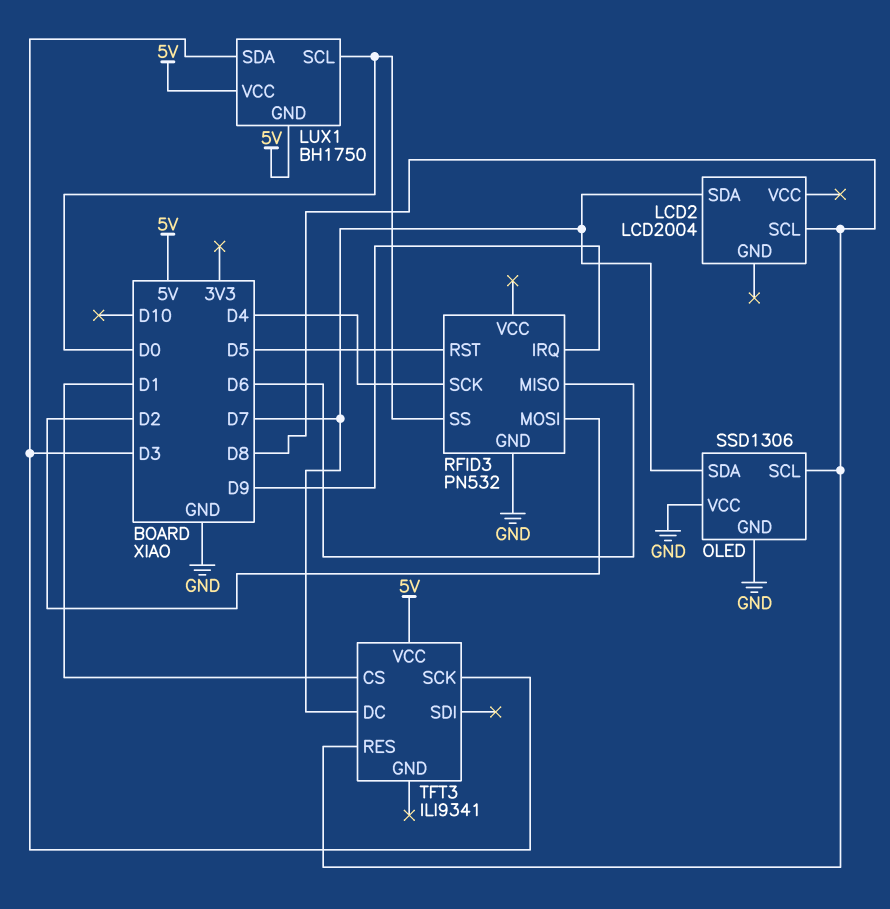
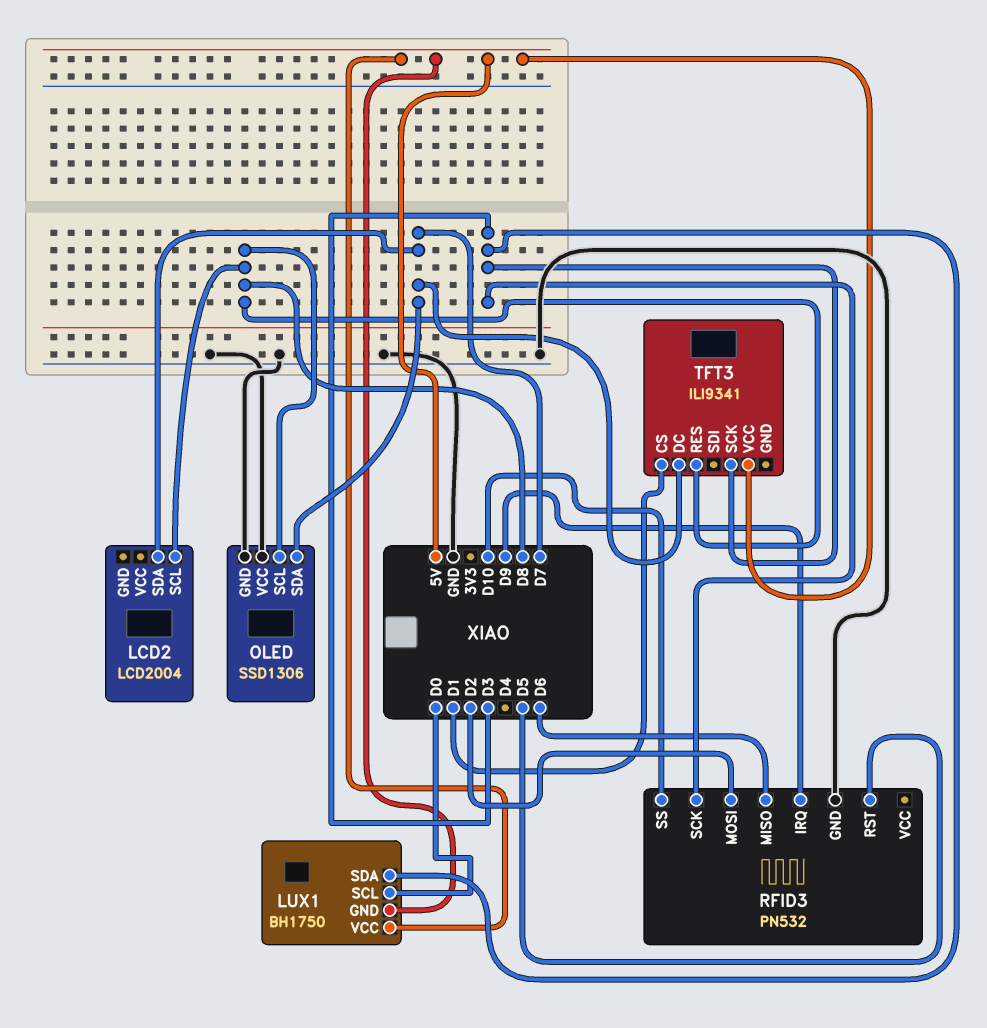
RFID3 pin SCK: D4 -> D3
RFID3 pin SS: D0 -> D10

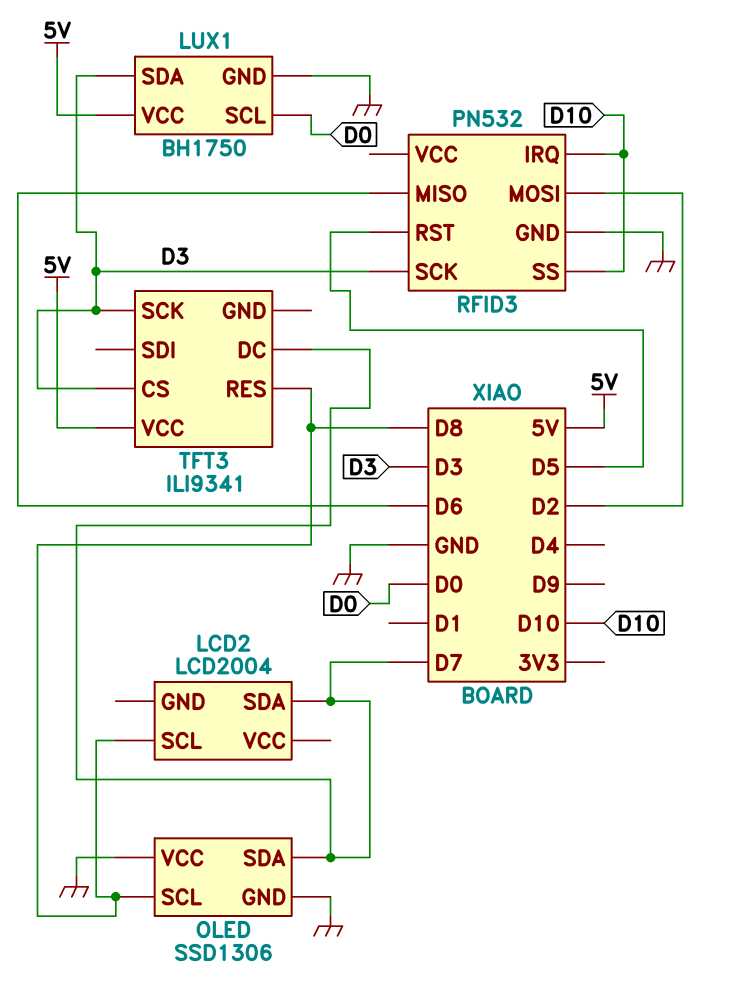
LUX1 pin GND: 5V -> GND
RFID3 pin IRQ: D9 -> D10
TFT3 pin CS: D1 -> D3

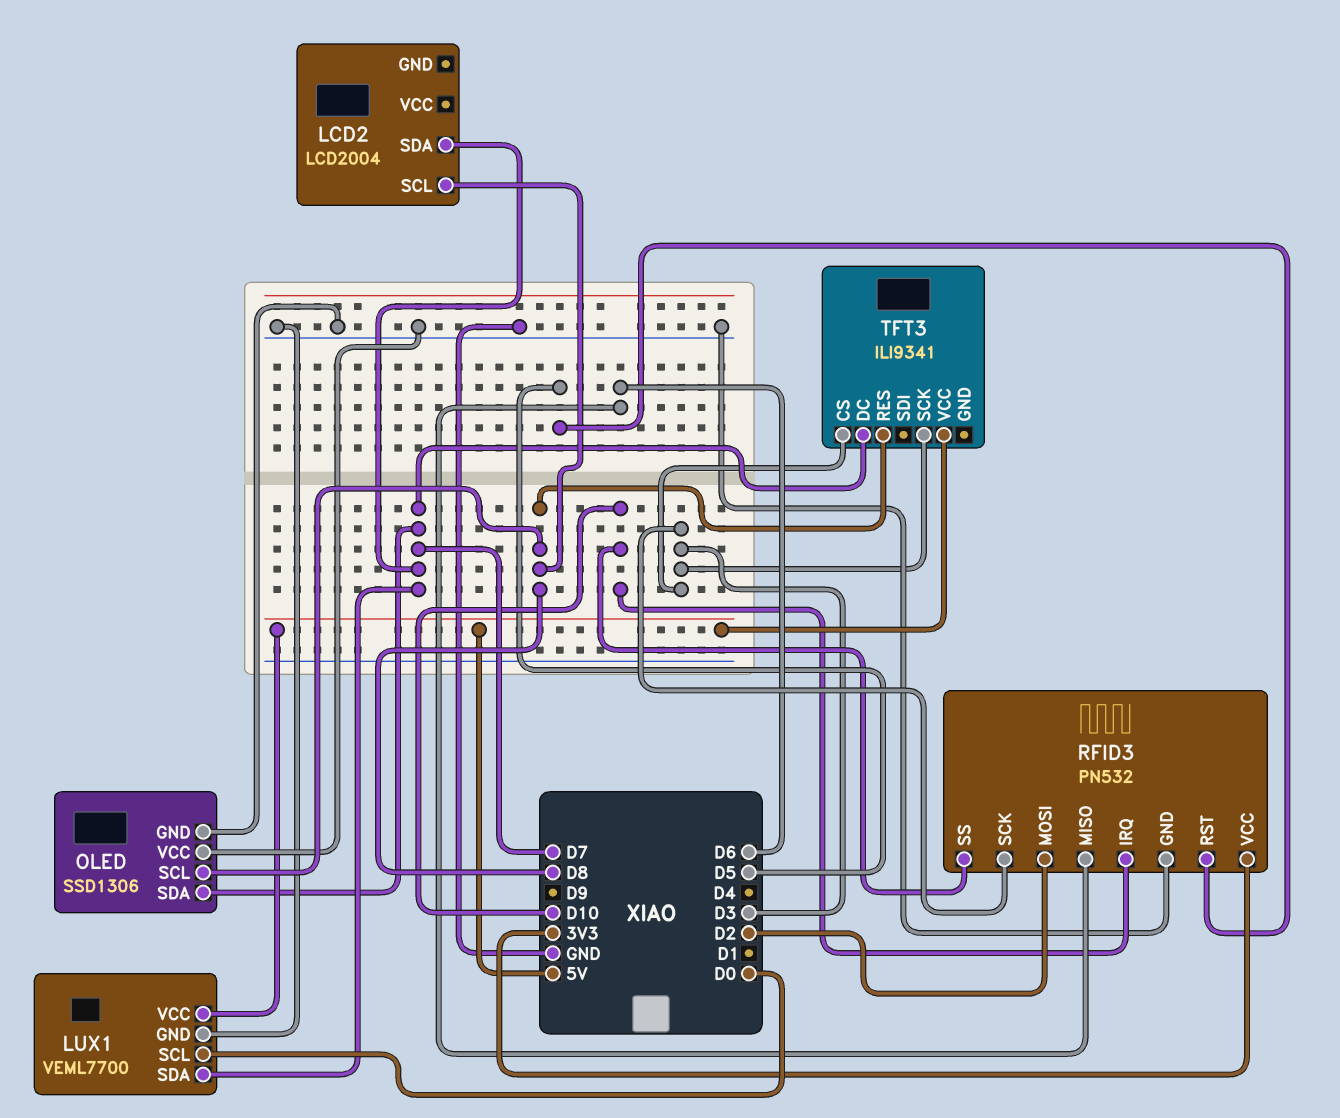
LUX1: BH1750 -> VEML7700
LUX1 pin SDA: D3 -> D7
RFID3 pin VCC: none -> 3V3

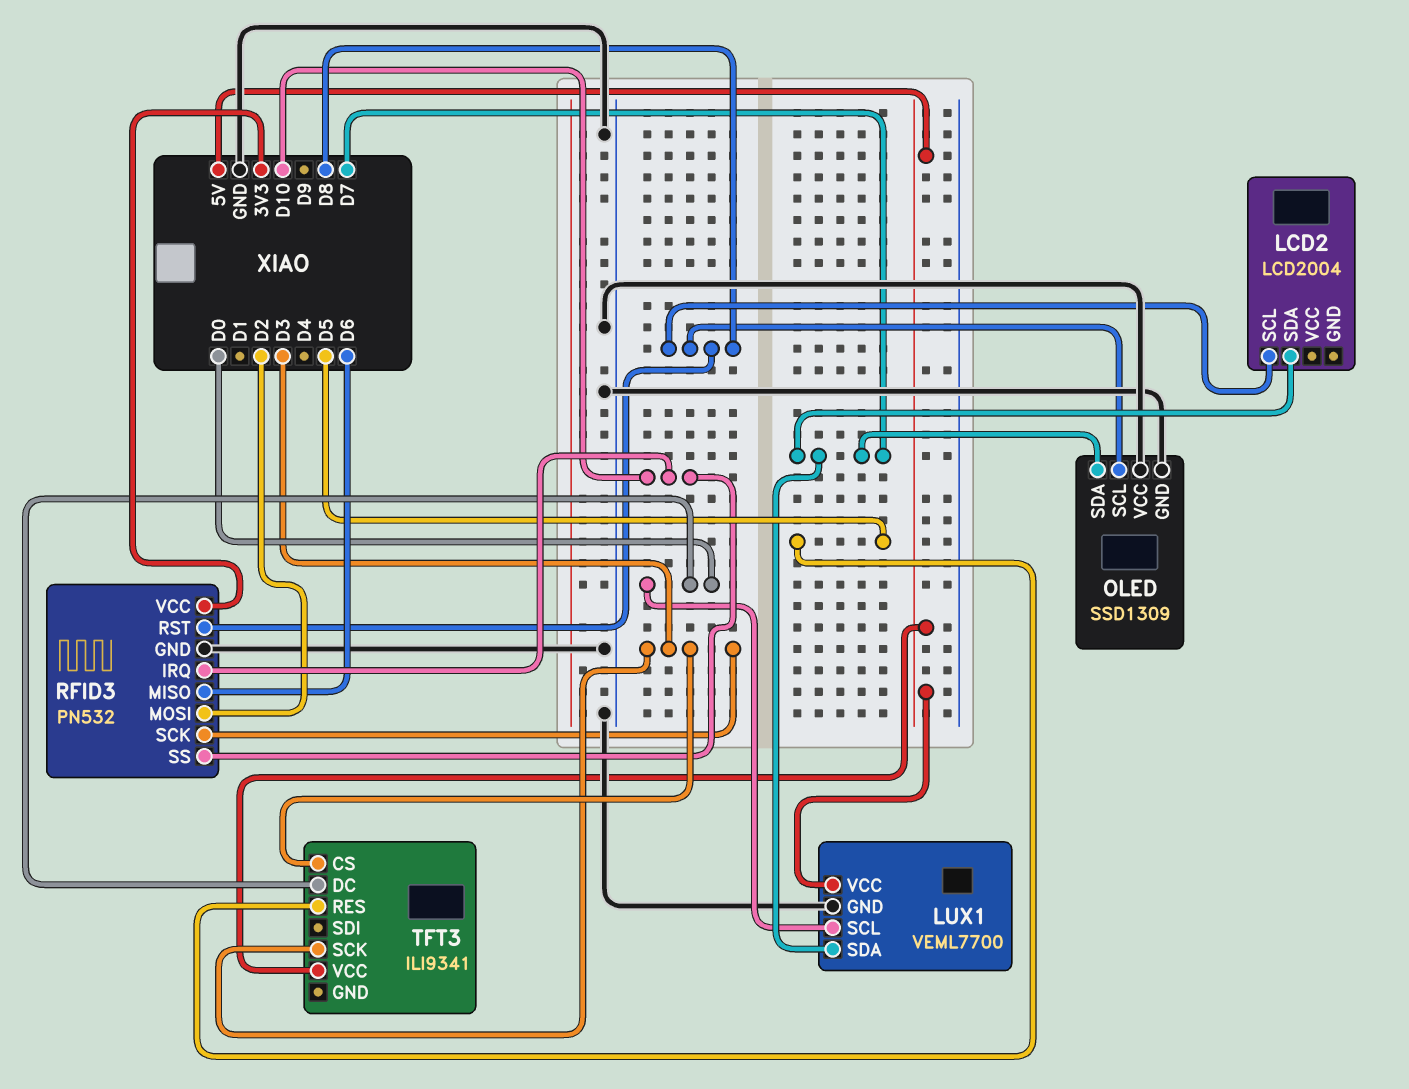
OLED: SSD1306 -> SSD1309
RFID3 pin RST: D5 -> D8
TFT3 pin DC: D7 -> D0
TFT3 pin RES: D8 -> D5

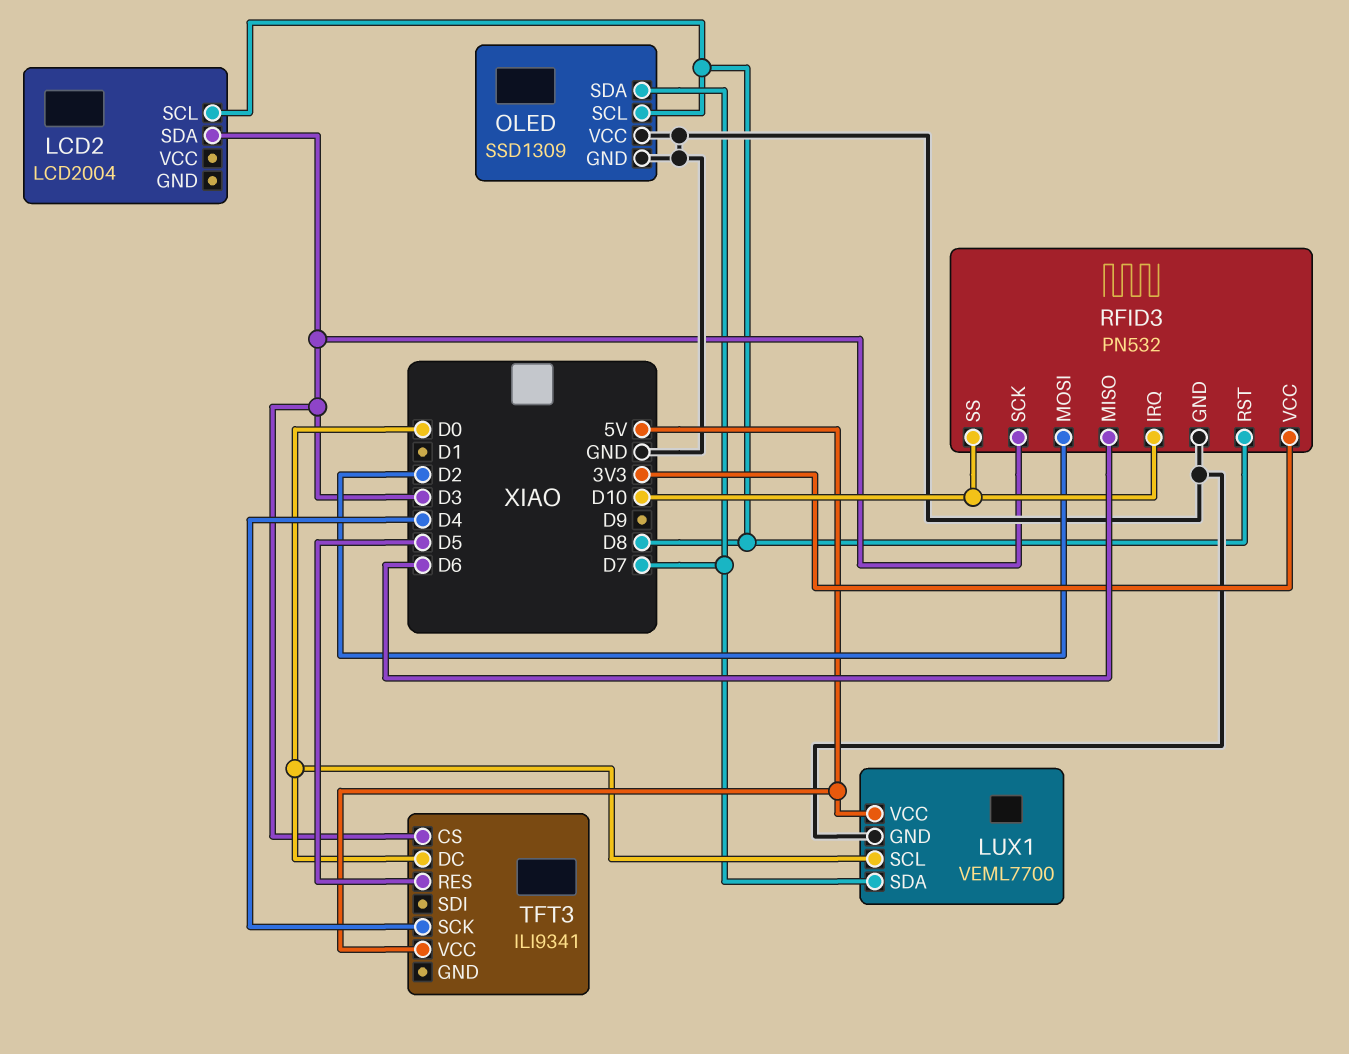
LCD2 pin SDA: D7 -> D3
TFT3 pin SCK: D3 -> D4

